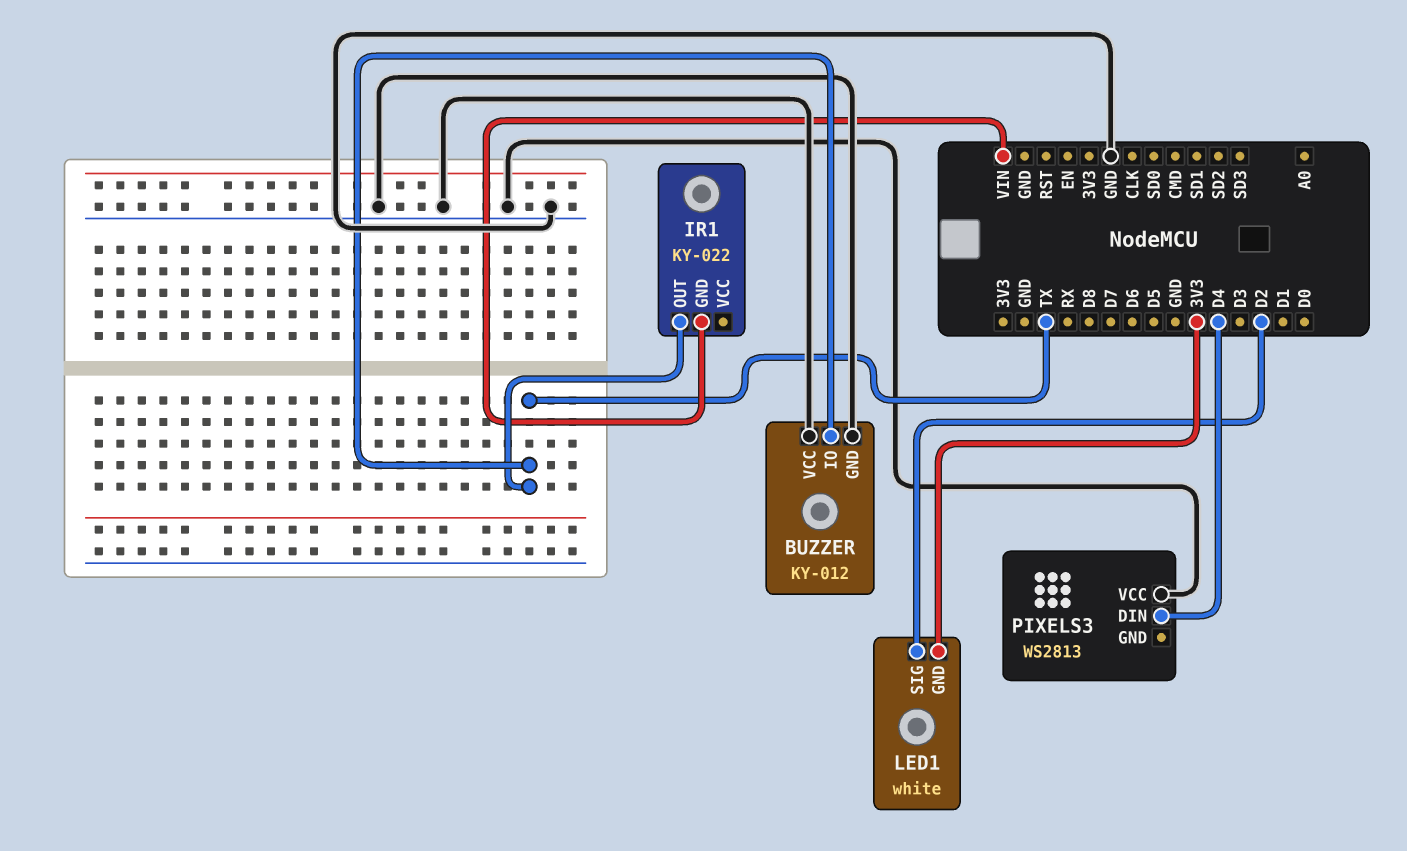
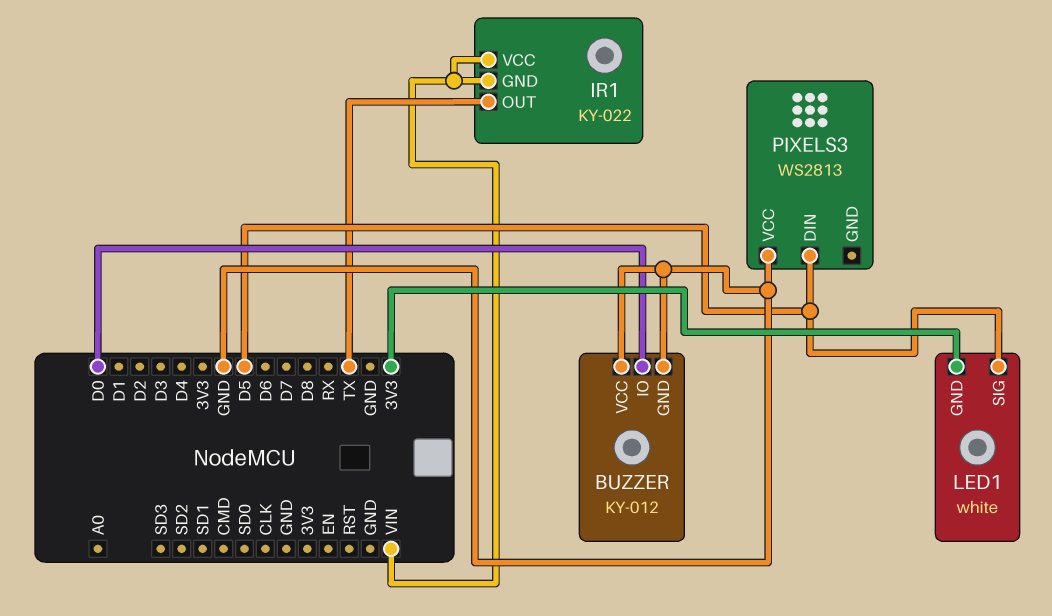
BUZZER pin IO: TX -> D0
IR1 pin VCC: none -> VIN
LED1 pin SIG: D2 -> D5
PIXELS3 pin DIN: D4 -> D5

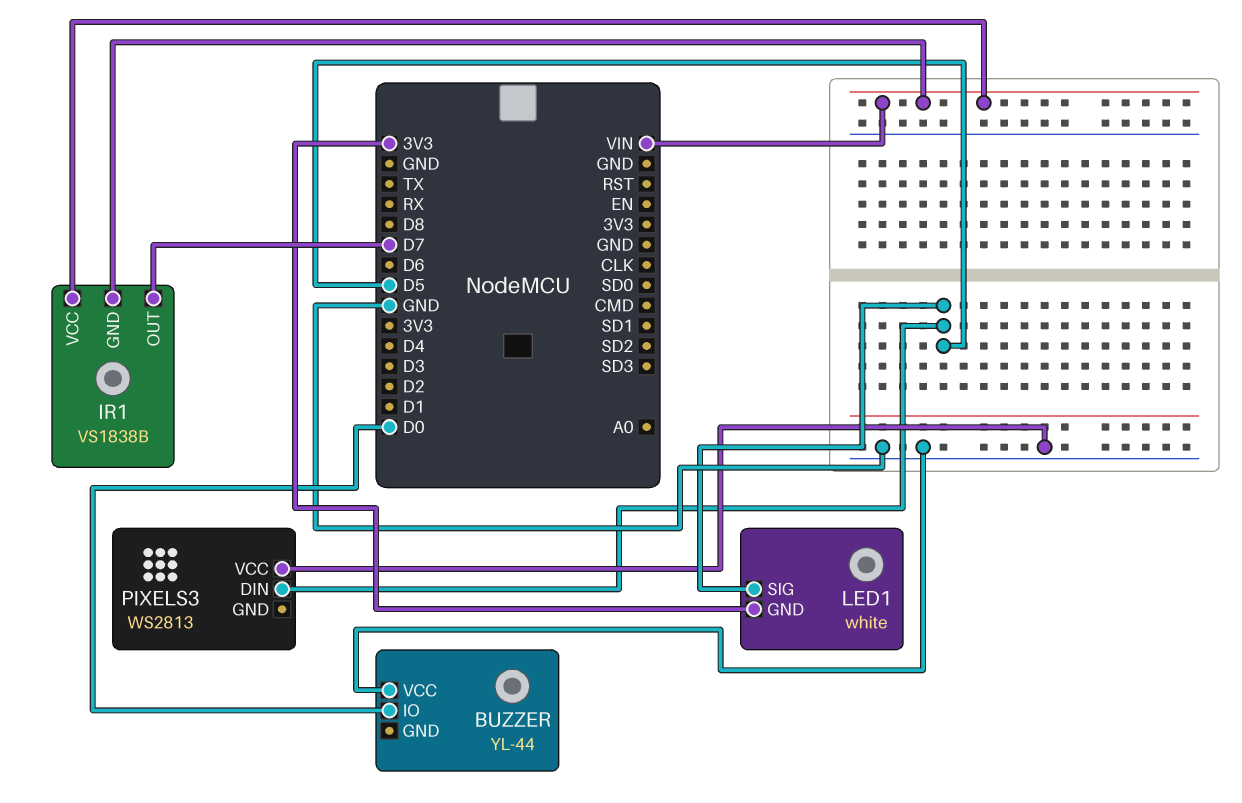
BUZZER: KY-012 -> YL-44
BUZZER pin GND: GND -> none
IR1: KY-022 -> VS1838B
IR1 pin OUT: TX -> D7

